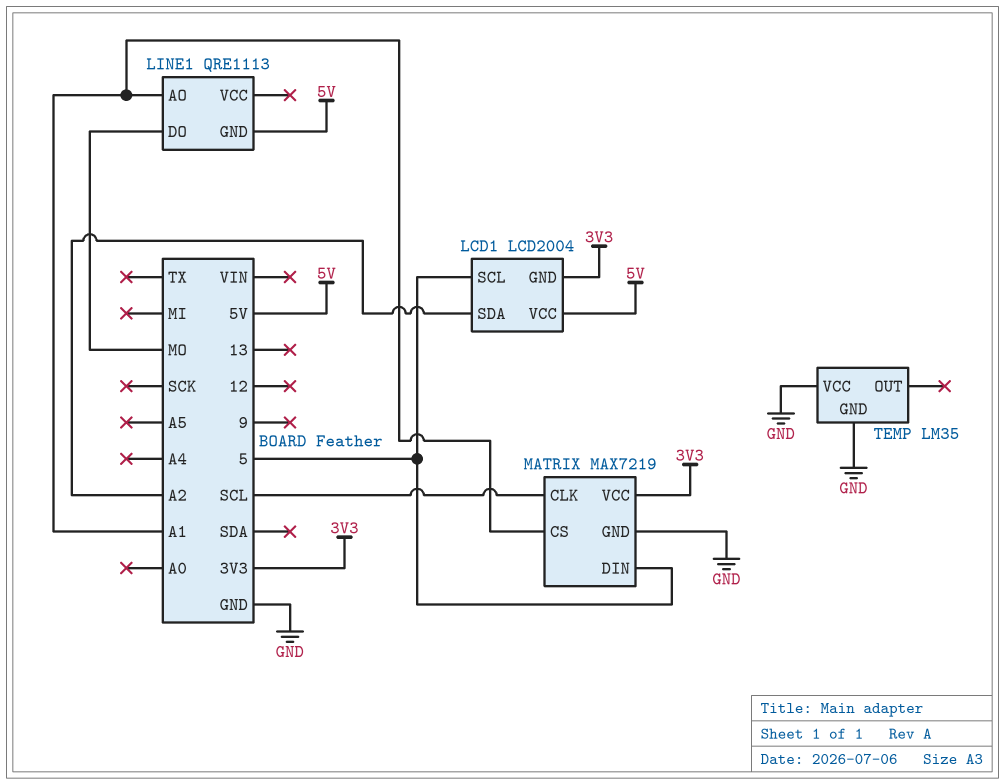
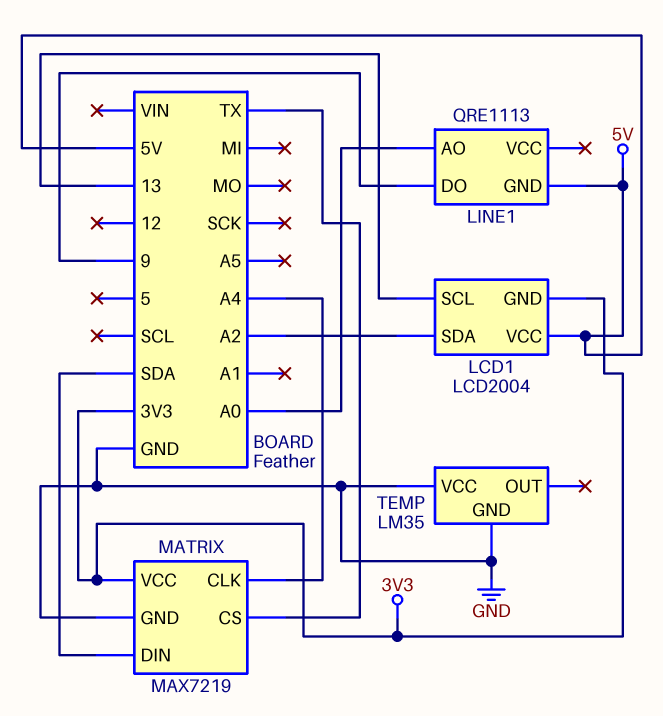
LCD1 pin SCL: 5 -> 13
LINE1 pin AO: A1 -> A0
LINE1 pin DO: MO -> 9
MATRIX pin CLK: SCL -> A4
MATRIX pin CS: A1 -> TX
MATRIX pin DIN: 5 -> SDA

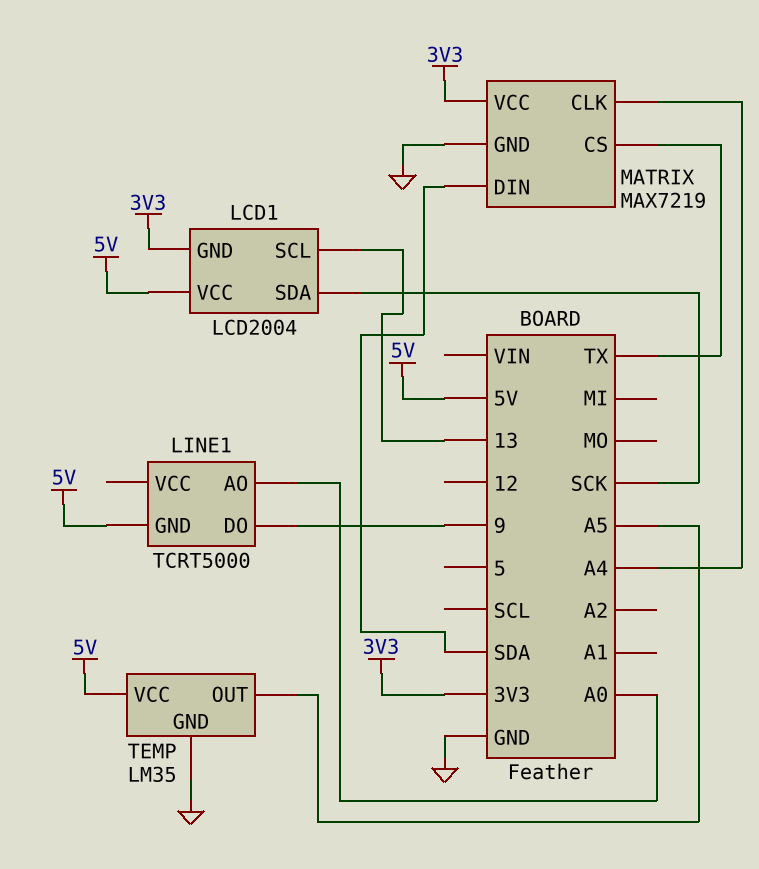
LCD1 pin SDA: A2 -> SCK
LINE1: QRE1113 -> TCRT5000
TEMP pin OUT: none -> A5
TEMP pin VCC: GND -> 5V

